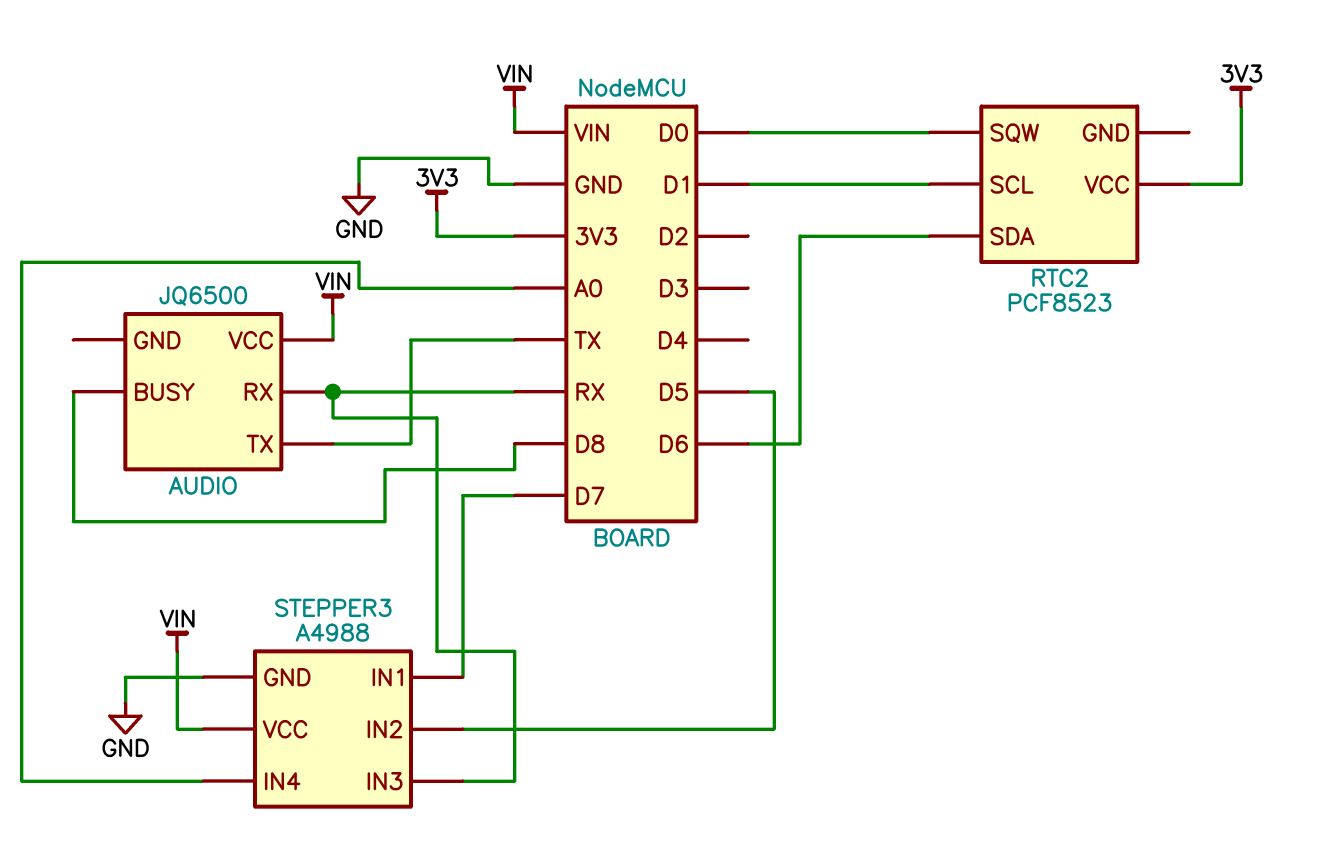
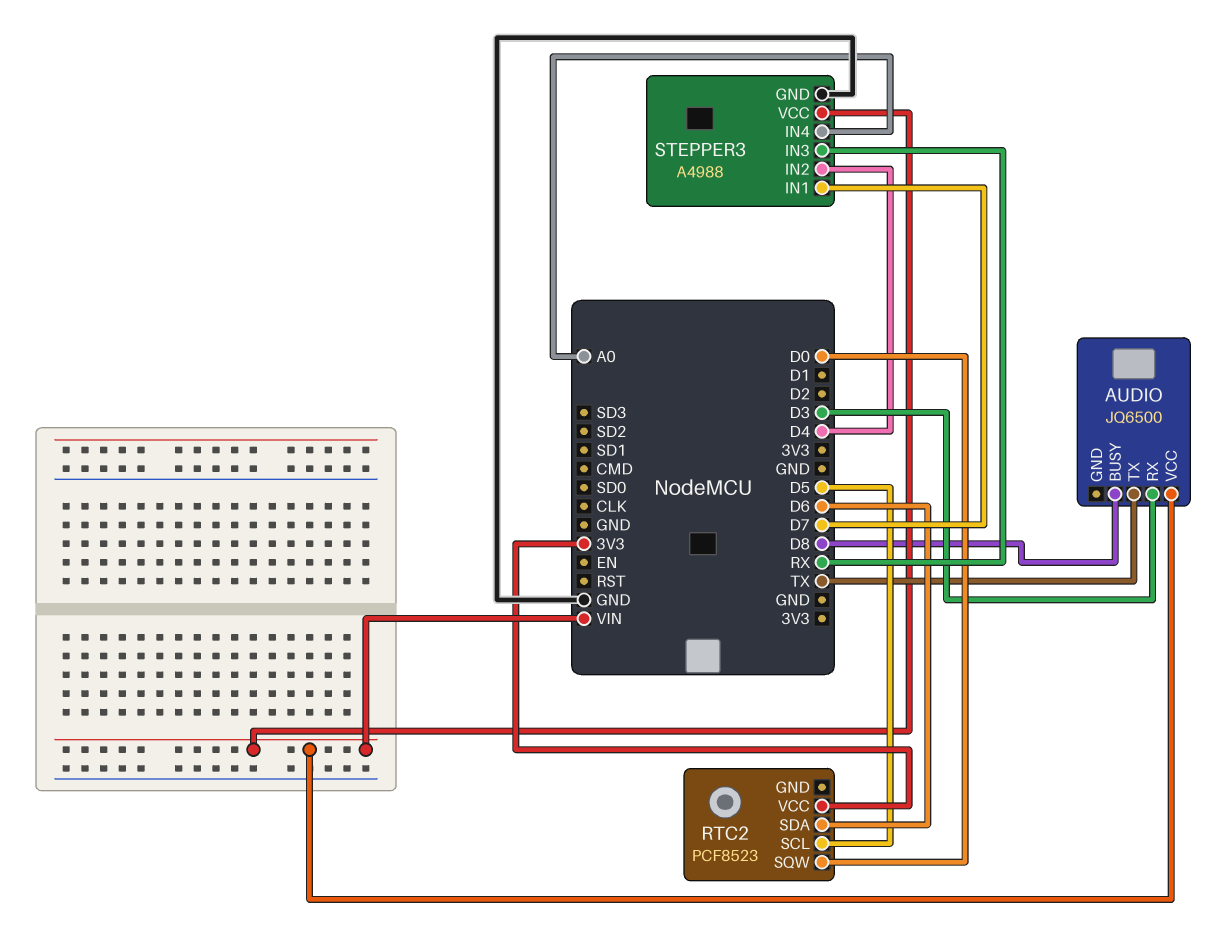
AUDIO pin RX: RX -> D3
RTC2 pin SCL: D1 -> D5
STEPPER3 pin IN2: D5 -> D4

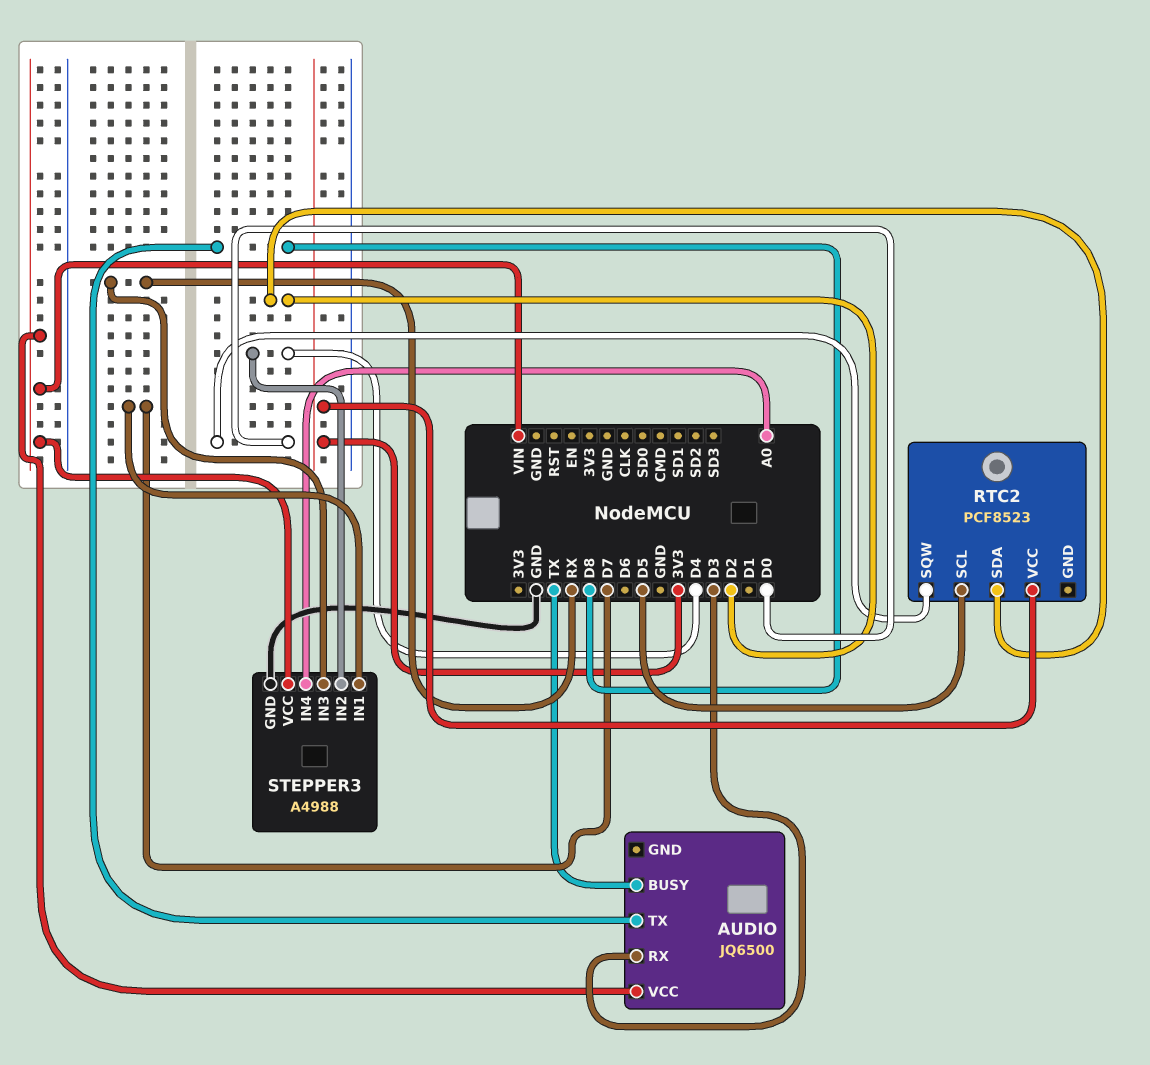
AUDIO pin BUSY: D8 -> TX
AUDIO pin TX: TX -> D8
RTC2 pin SDA: D6 -> D2

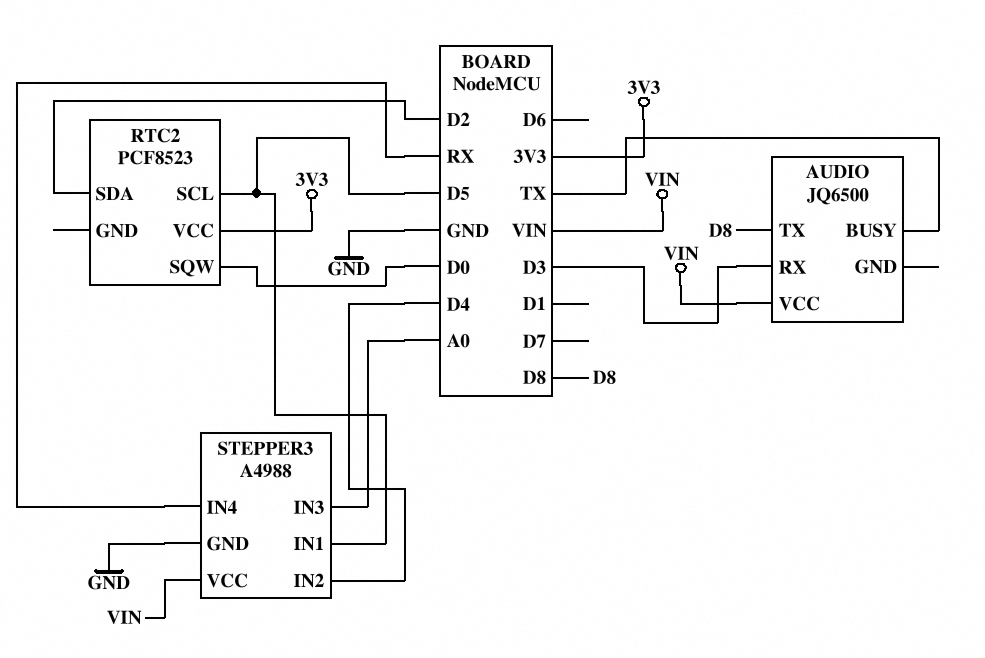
STEPPER3 pin IN1: D7 -> D5
STEPPER3 pin IN3: RX -> A0
STEPPER3 pin IN4: A0 -> RX

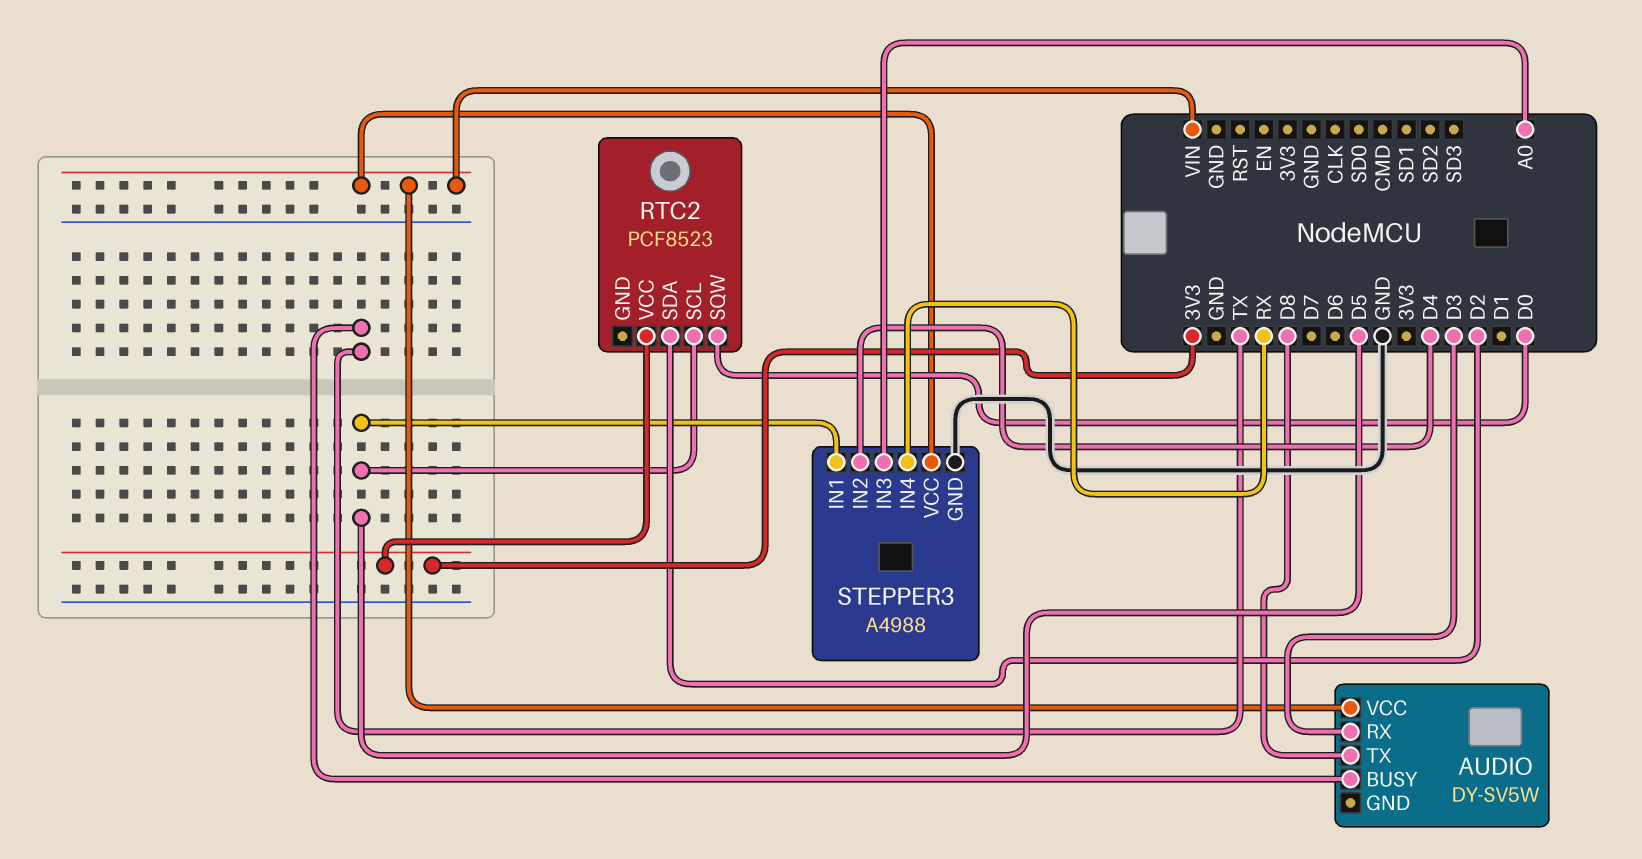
AUDIO: JQ6500 -> DY-SV5W

